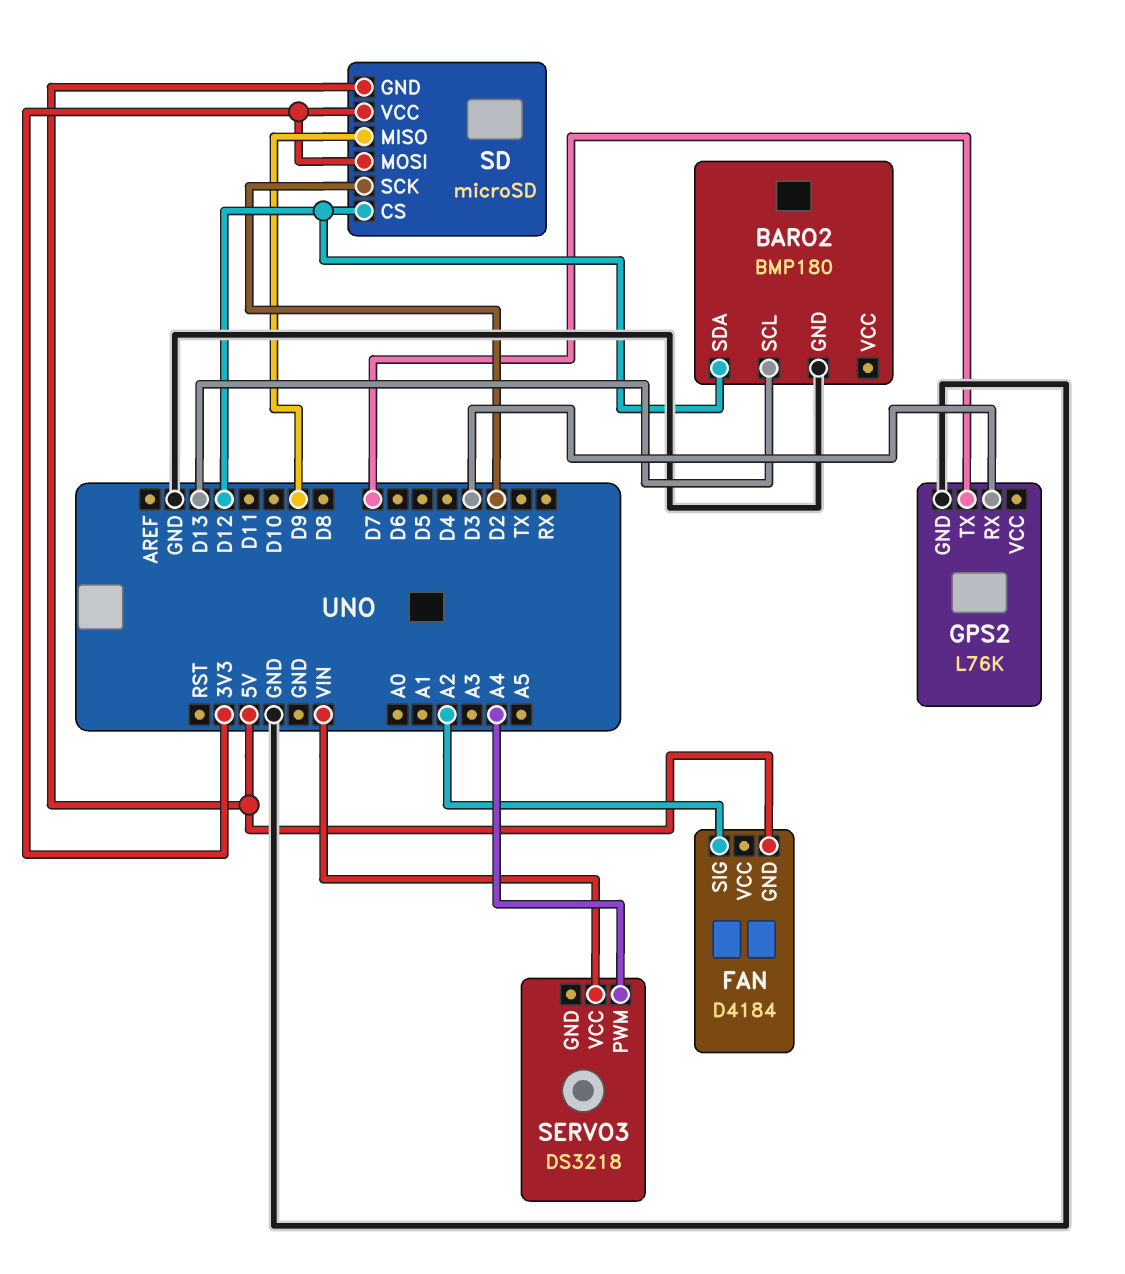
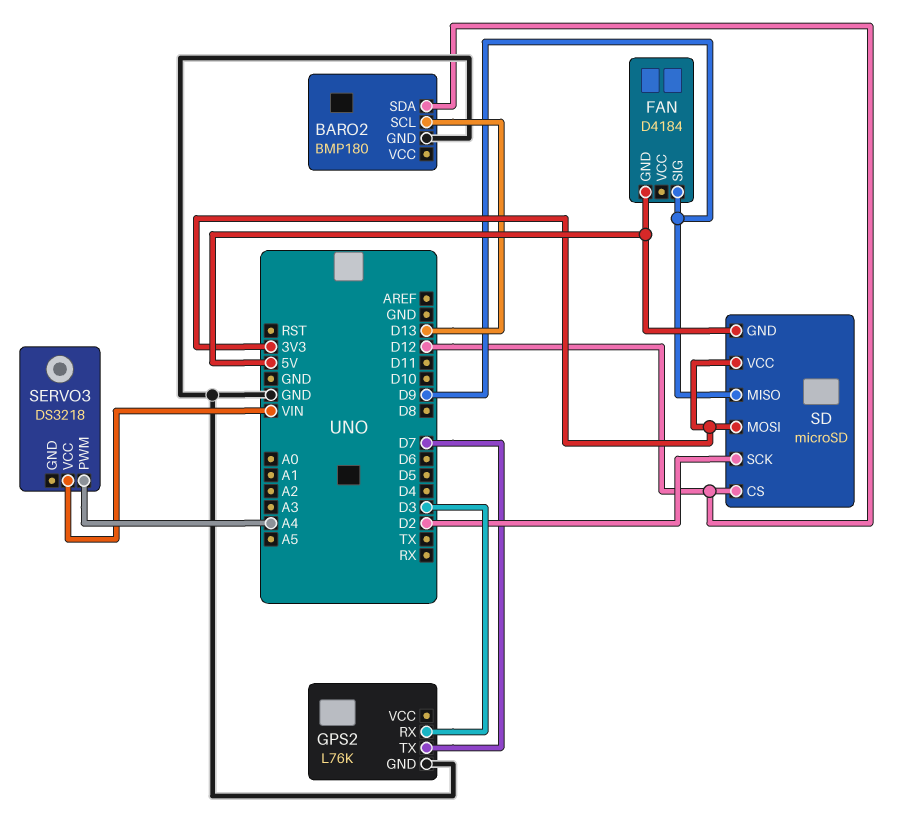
FAN pin SIG: A2 -> D9

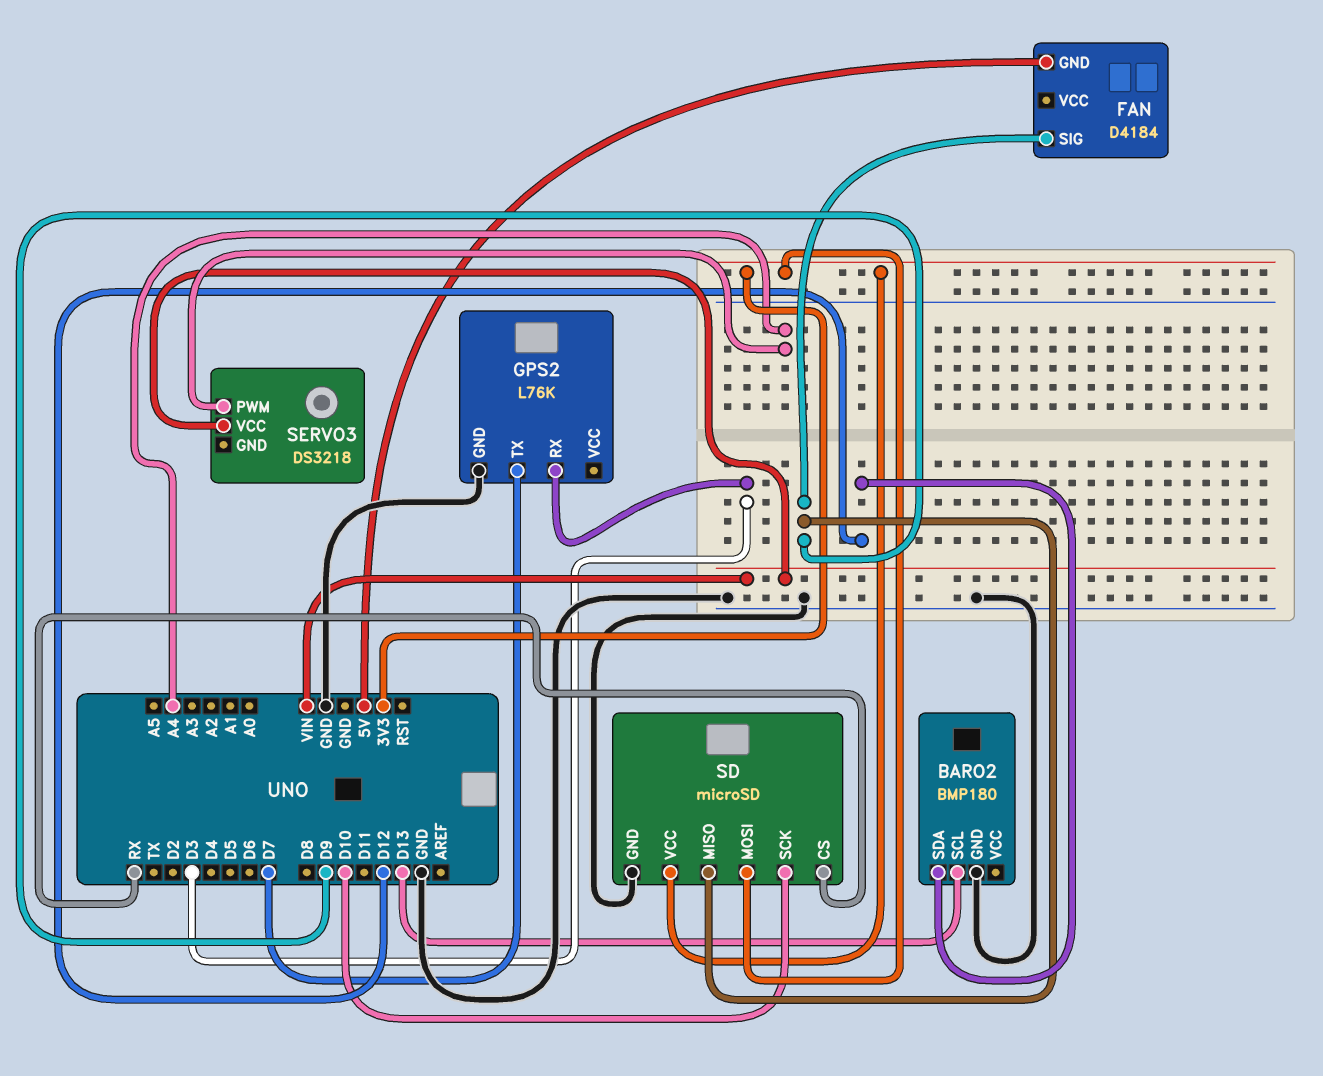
SD pin CS: D12 -> RX
SD pin GND: 5V -> GND
SD pin SCK: D2 -> D10

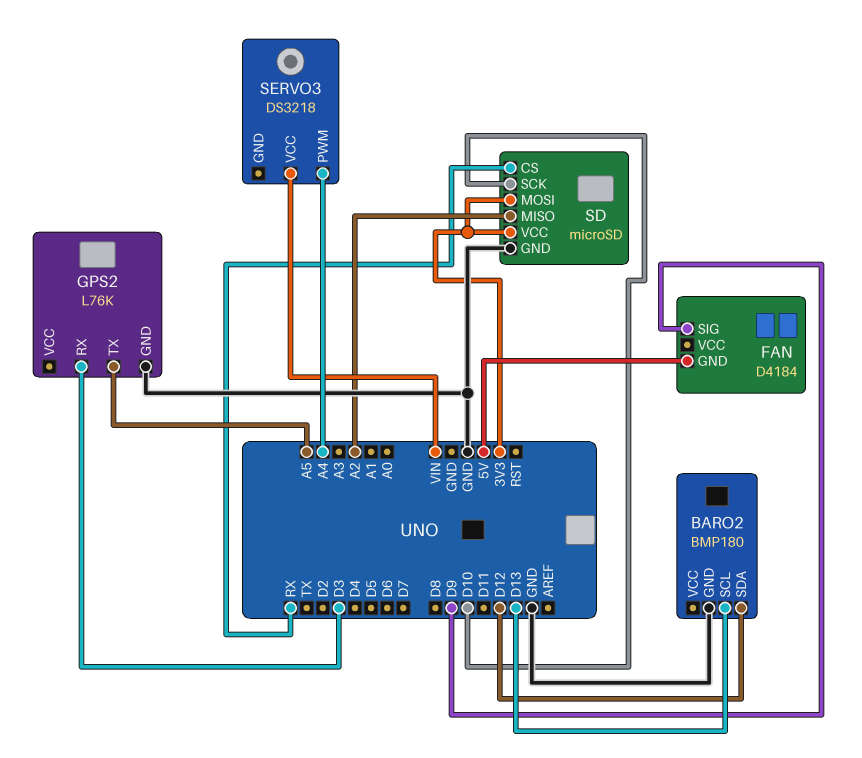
GPS2 pin TX: D7 -> A5
SD pin MISO: D9 -> A2

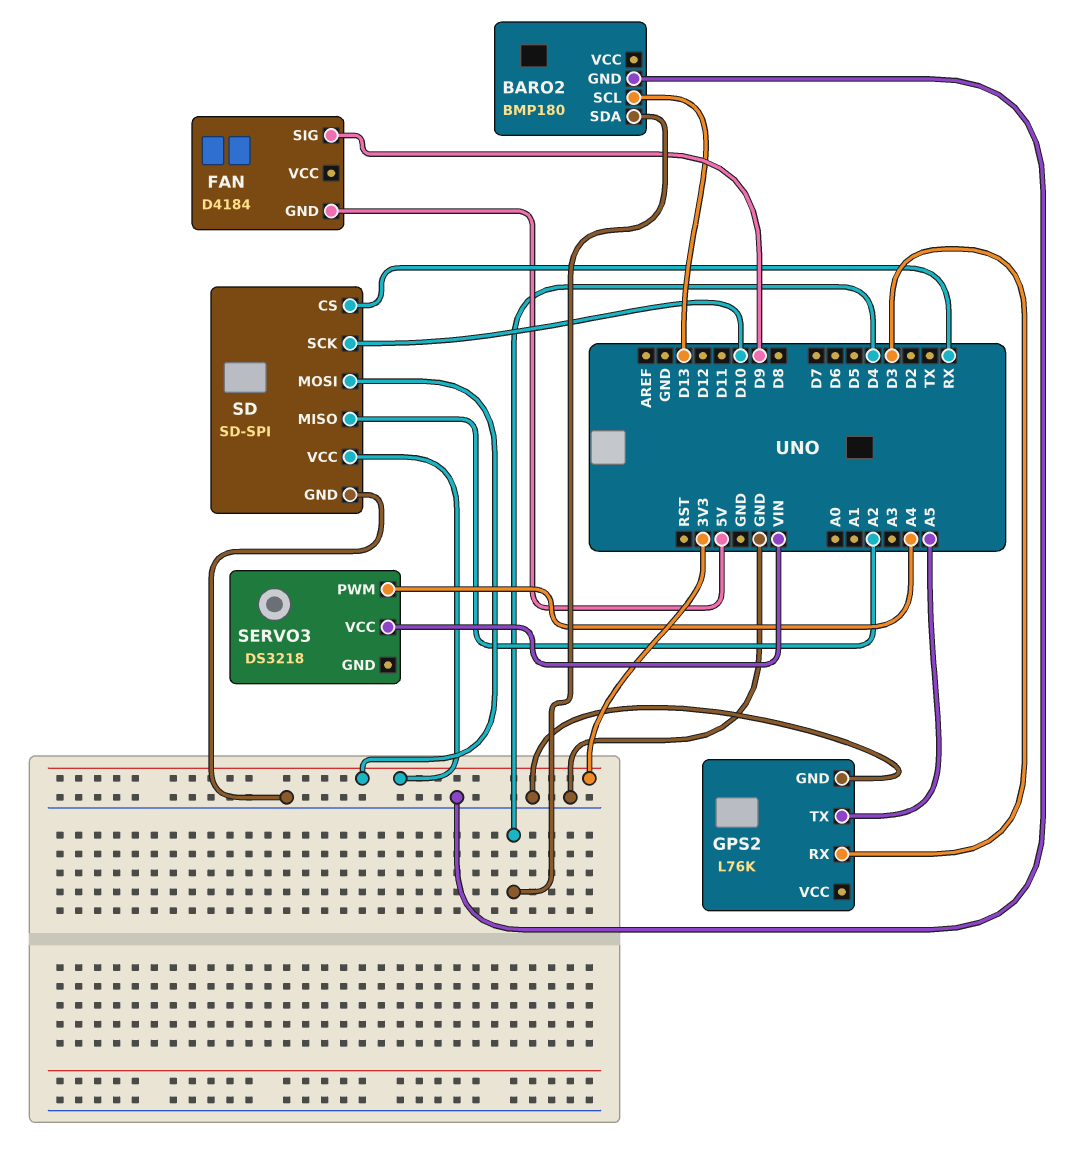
BARO2 pin SDA: D12 -> D4
SD: microSD -> SD-SPI

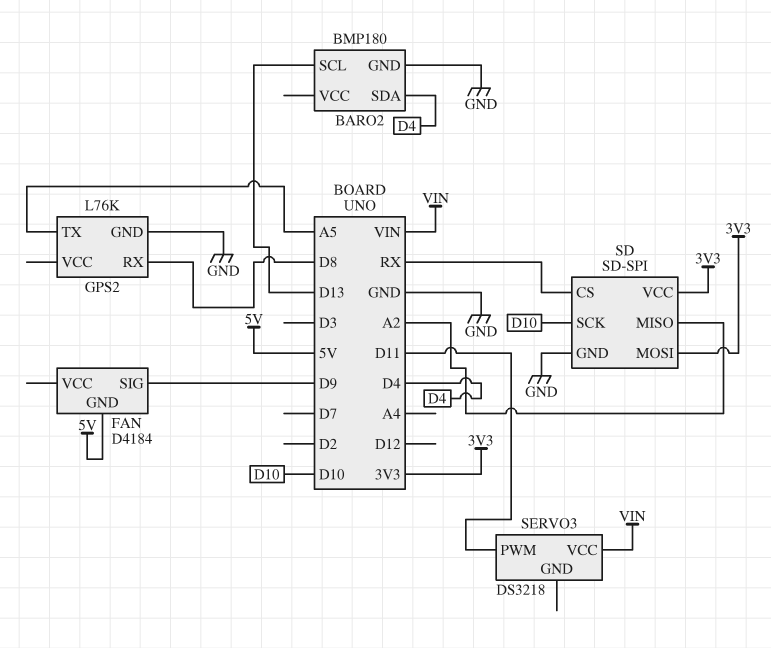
GPS2 pin RX: D3 -> D8
SERVO3 pin PWM: A4 -> D11

